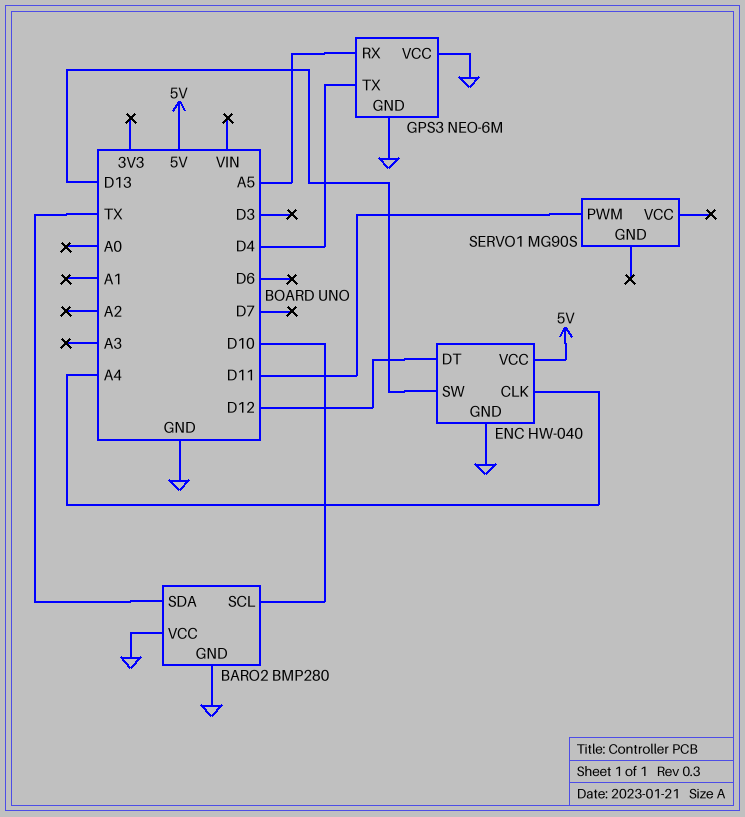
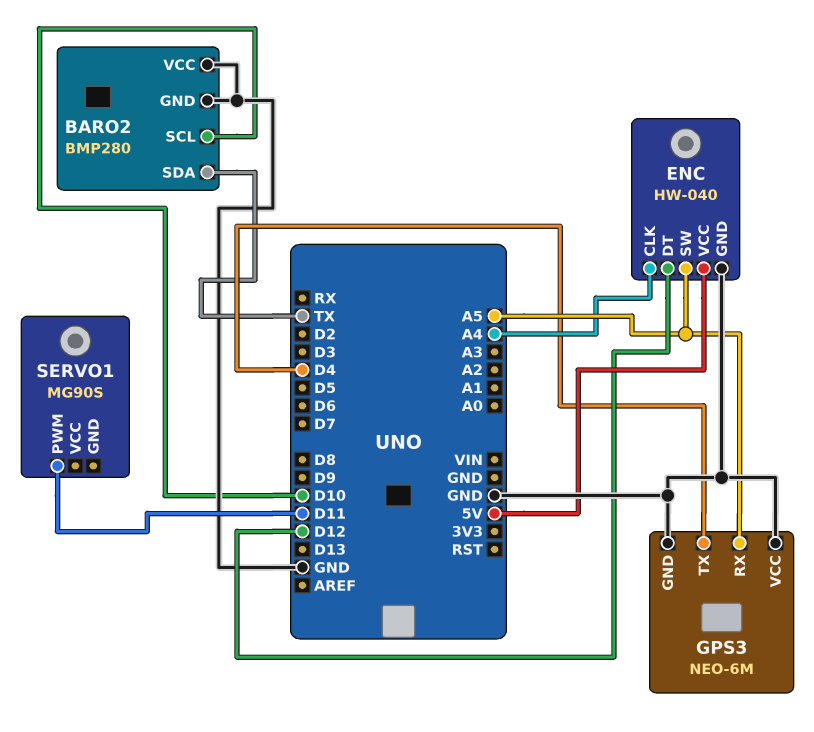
ENC pin SW: D13 -> A5

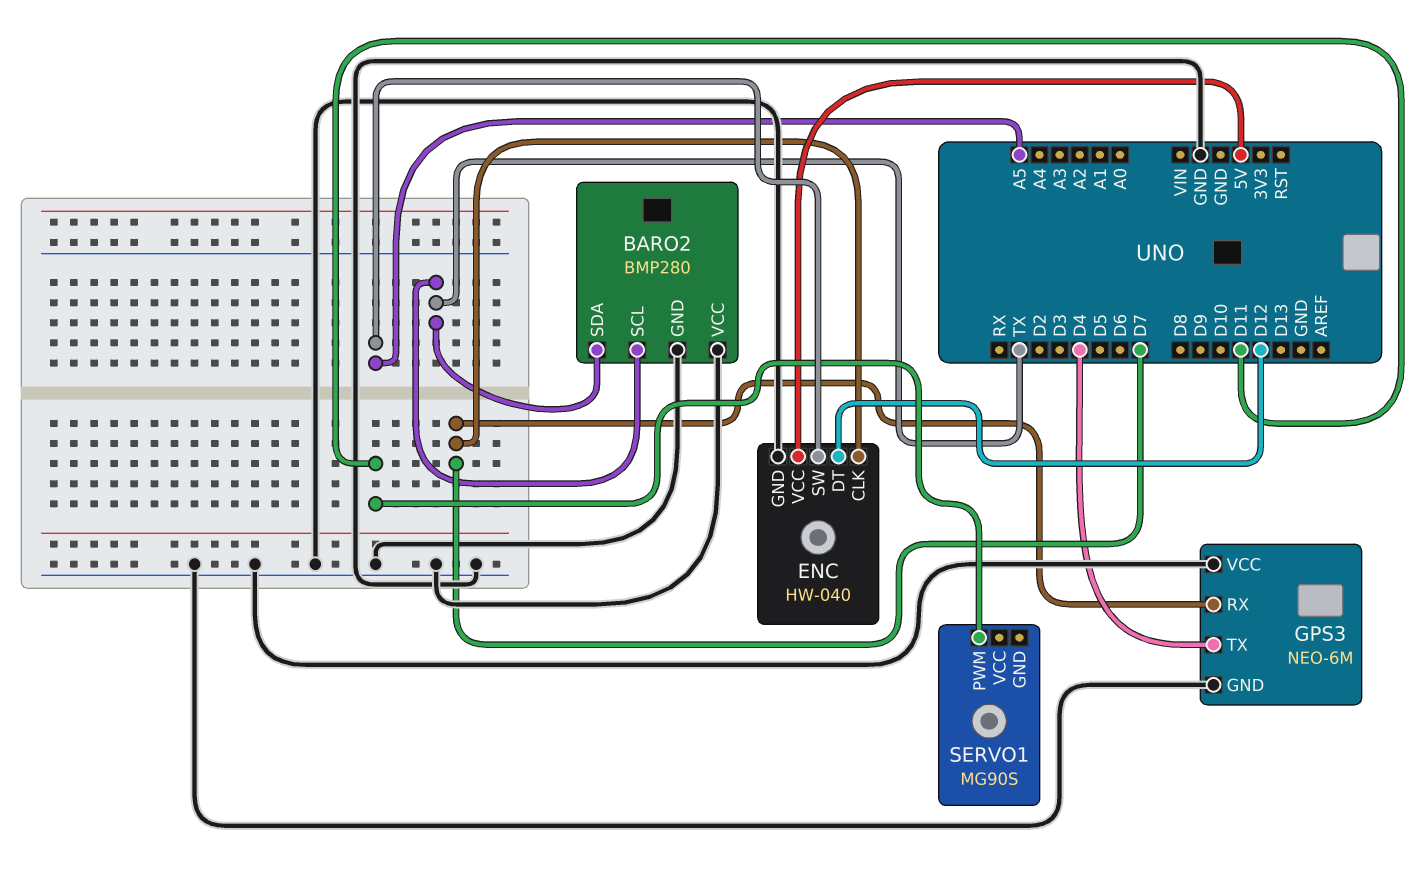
BARO2 pin SCL: D10 -> TX
ENC pin CLK: A4 -> D7
GPS3 pin RX: A5 -> D7

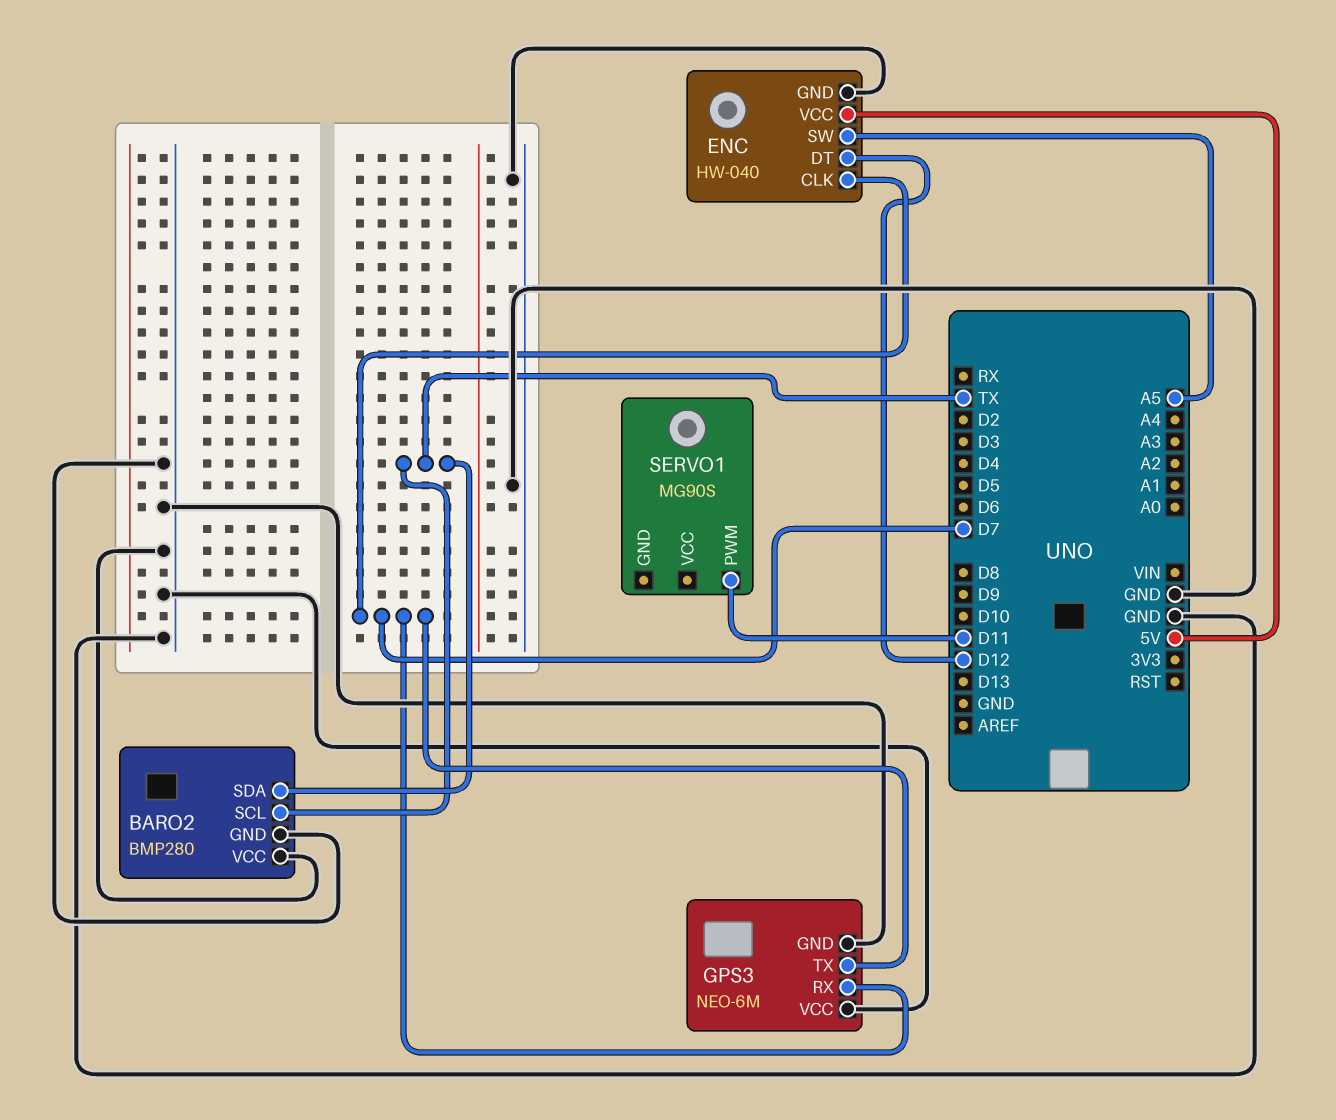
GPS3 pin TX: D4 -> D7

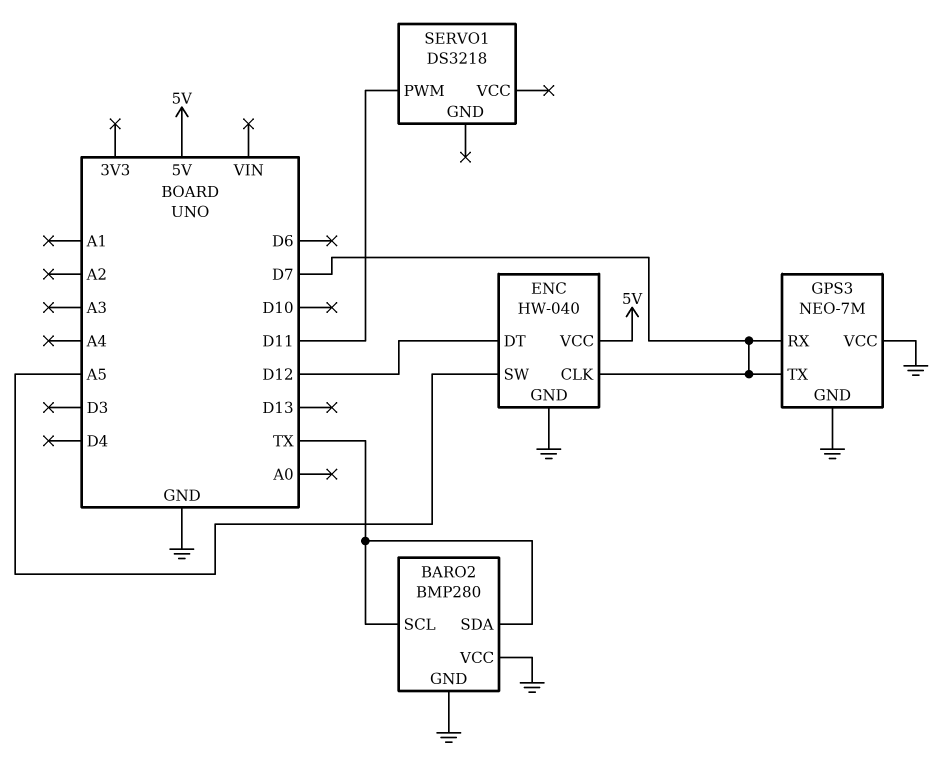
GPS3: NEO-6M -> NEO-7M
SERVO1: MG90S -> DS3218

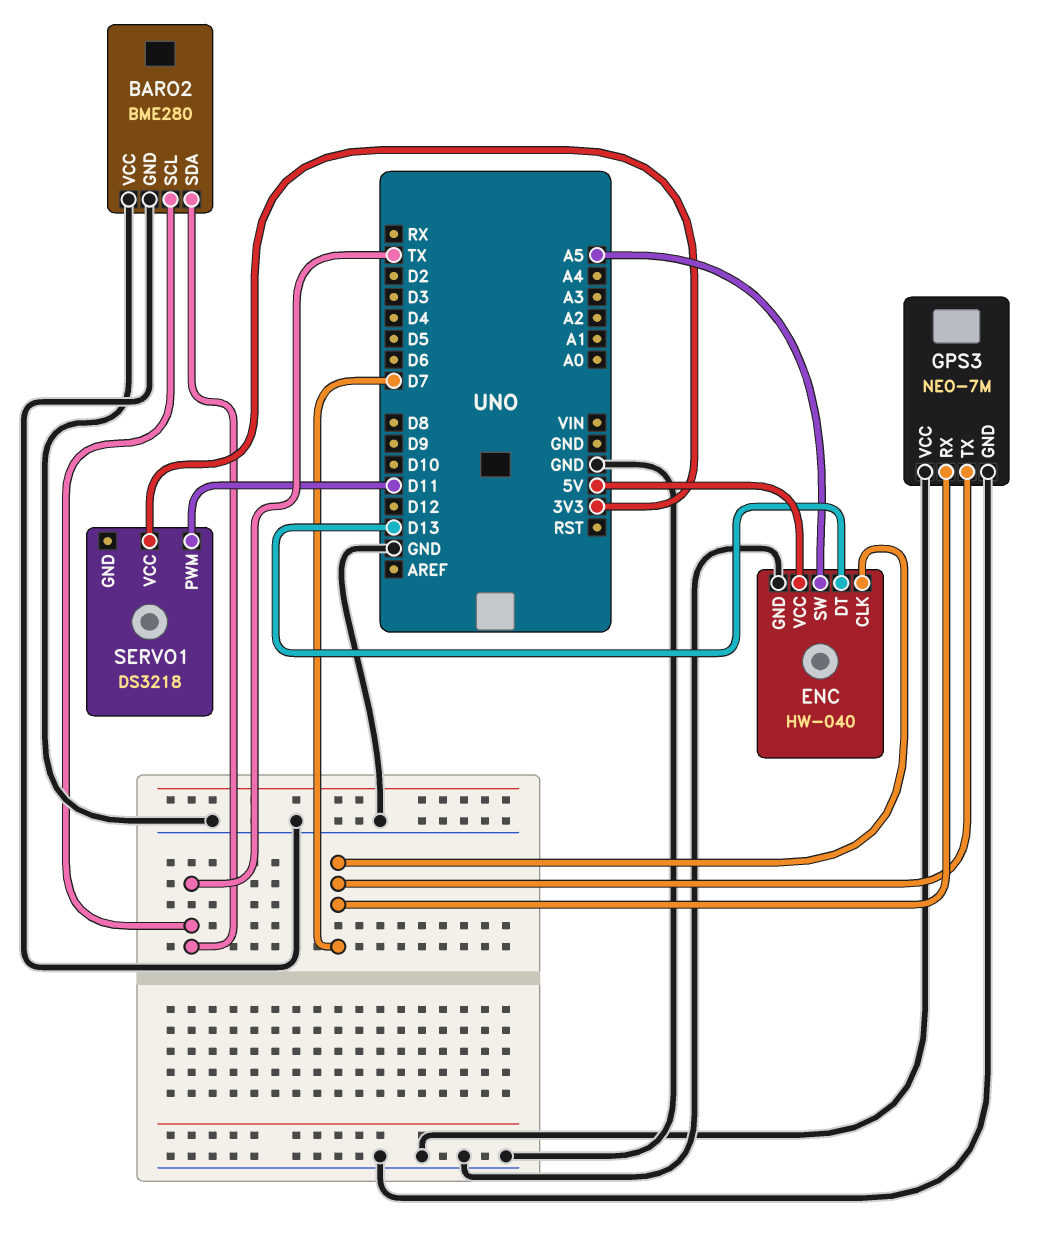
BARO2: BMP280 -> BME280
ENC pin DT: D12 -> D13
SERVO1 pin VCC: none -> 3V3

